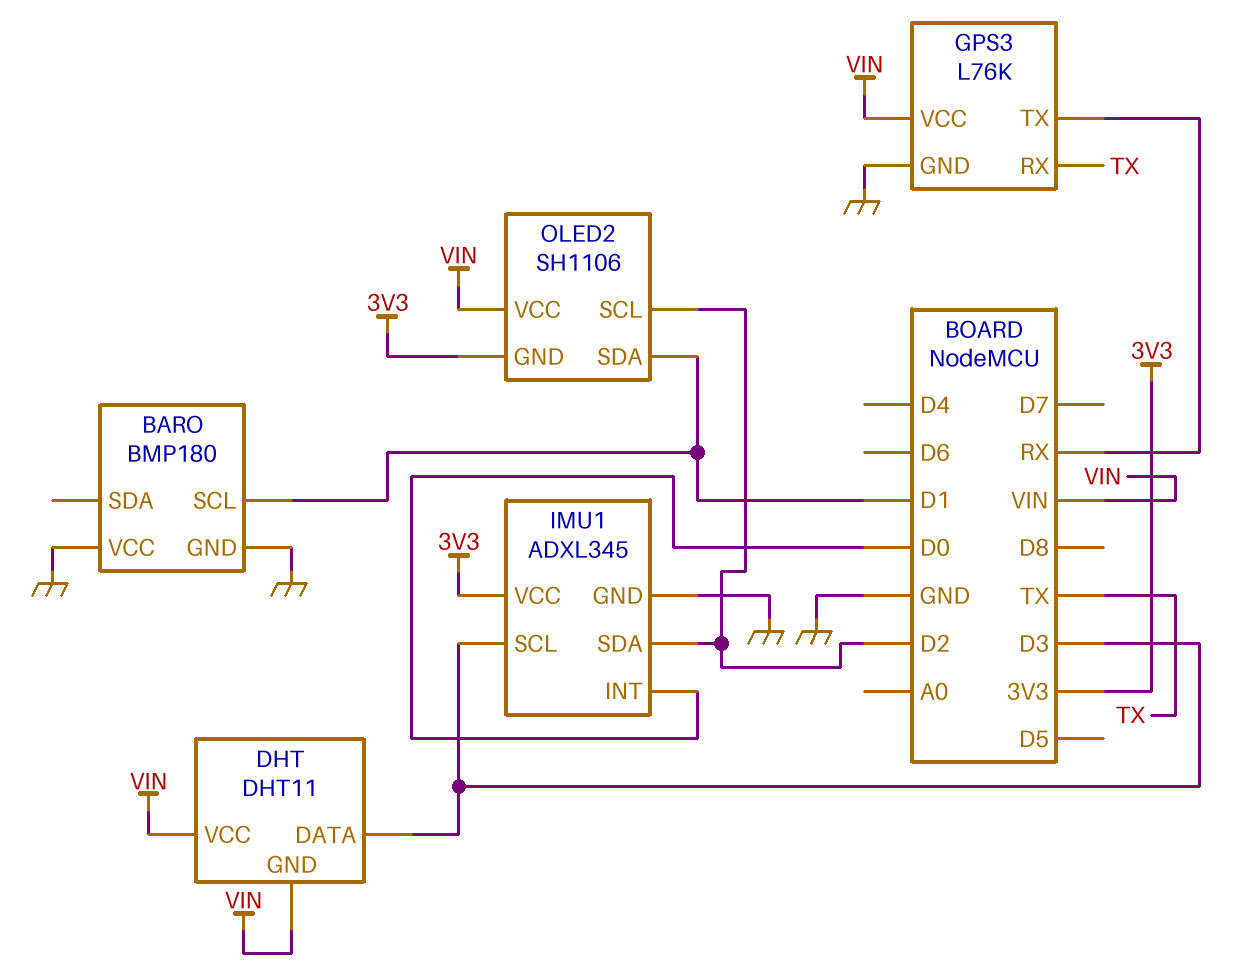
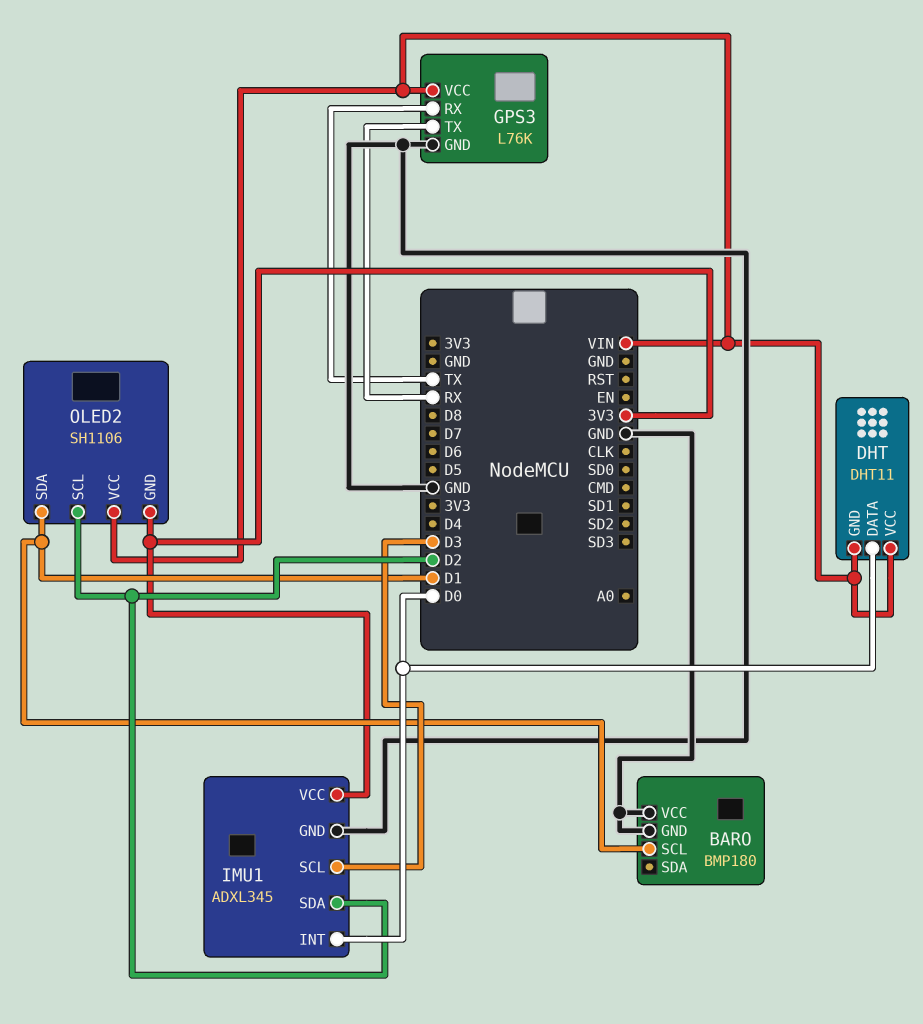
DHT pin DATA: D3 -> D0

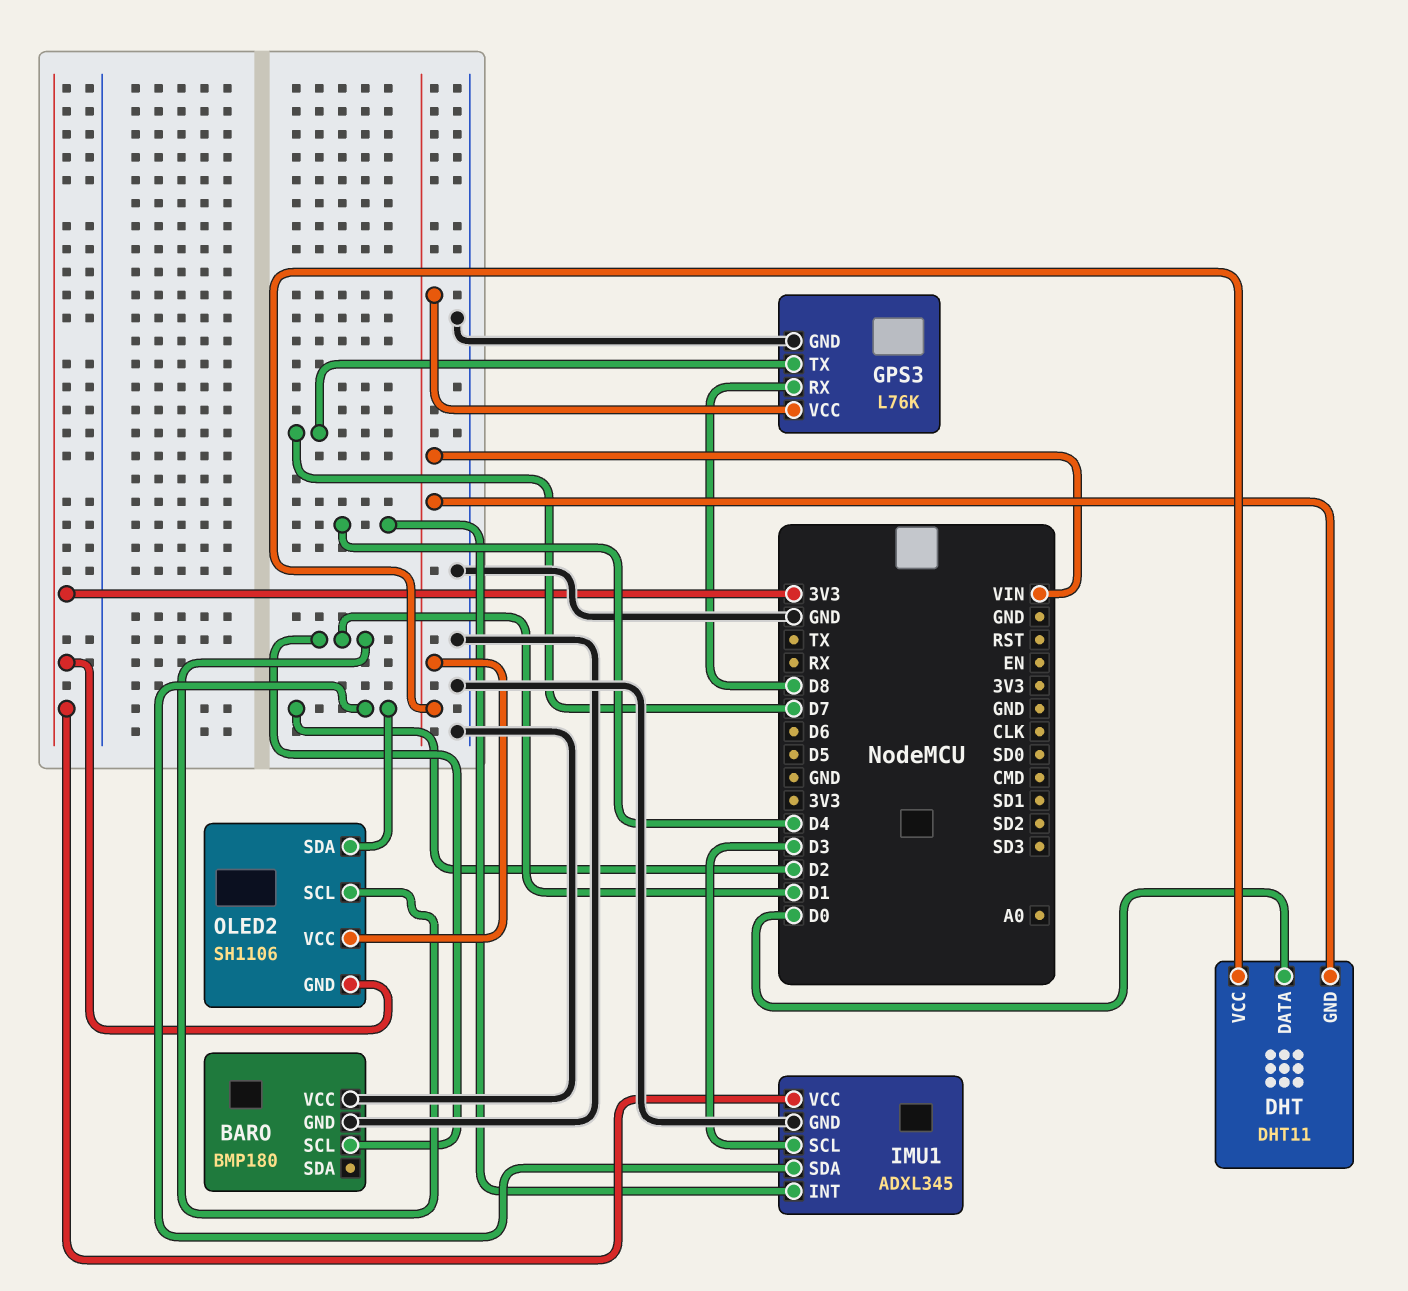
GPS3 pin RX: TX -> D8
GPS3 pin TX: RX -> D7
IMU1 pin INT: D0 -> D4
OLED2 pin SCL: D2 -> D1
OLED2 pin SDA: D1 -> D2

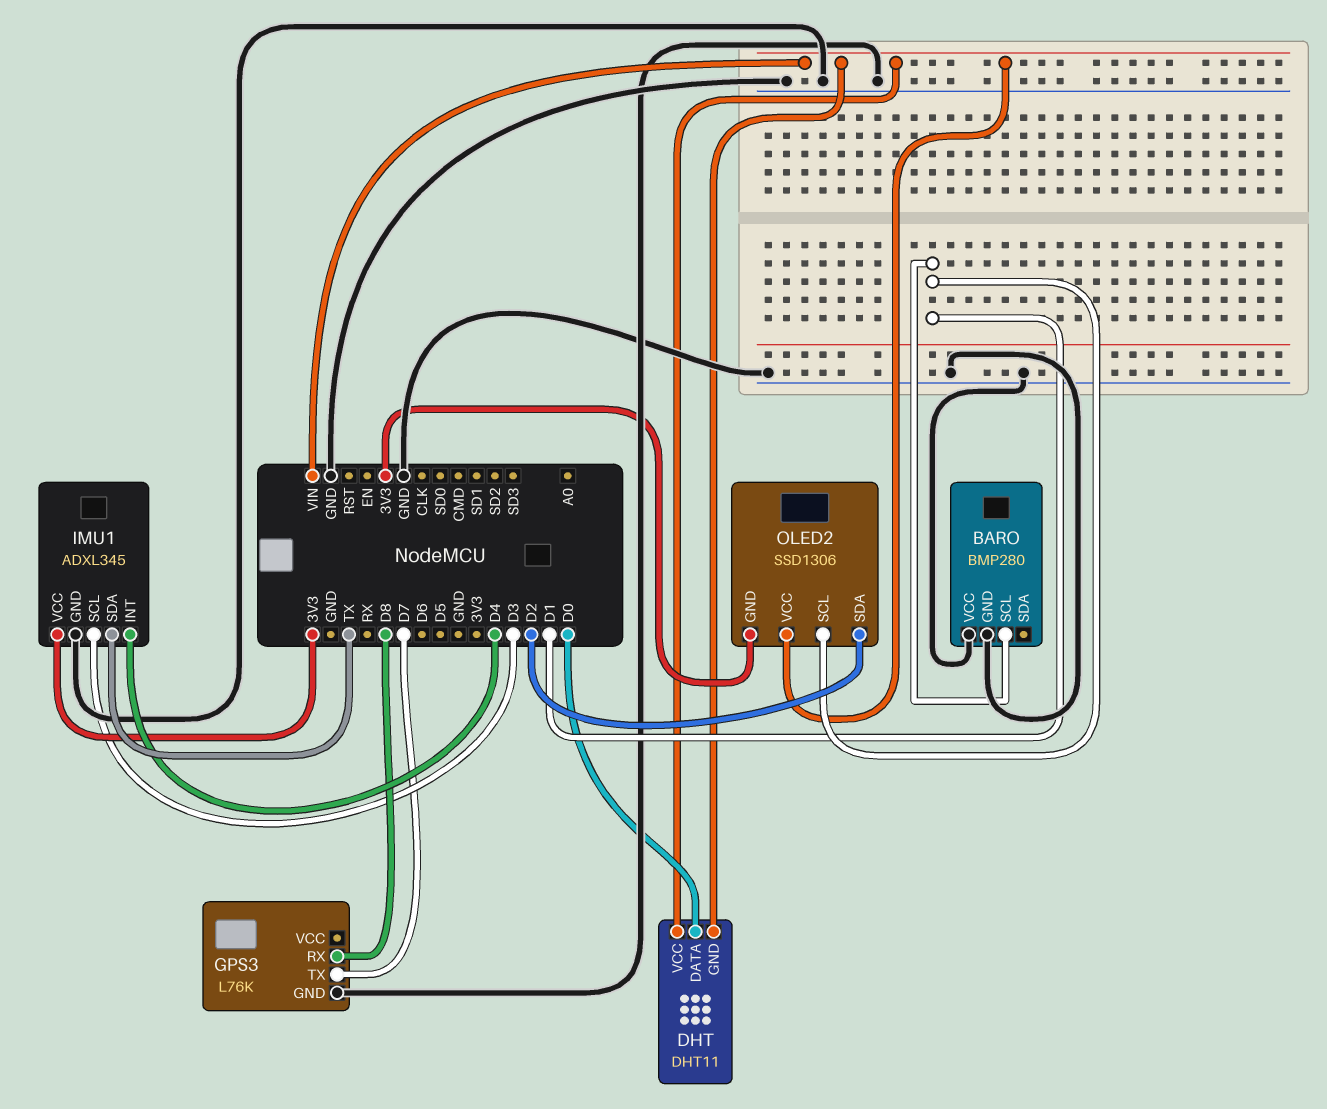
BARO: BMP180 -> BMP280
GPS3 pin VCC: VIN -> none
IMU1 pin SDA: D2 -> TX
OLED2: SH1106 -> SSD1306

